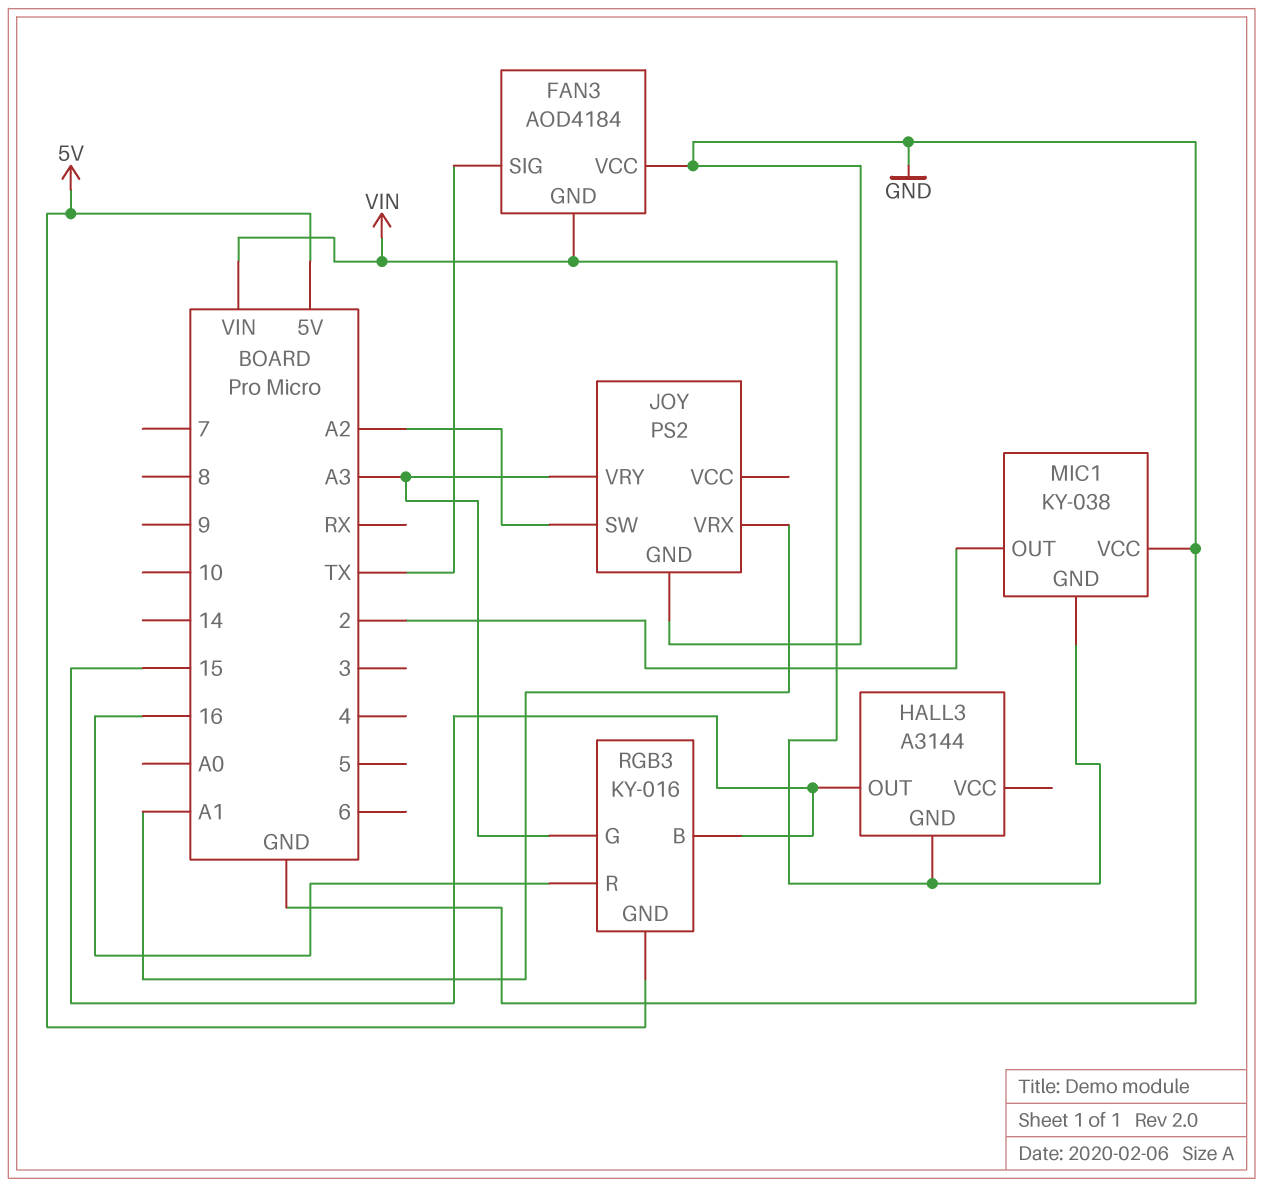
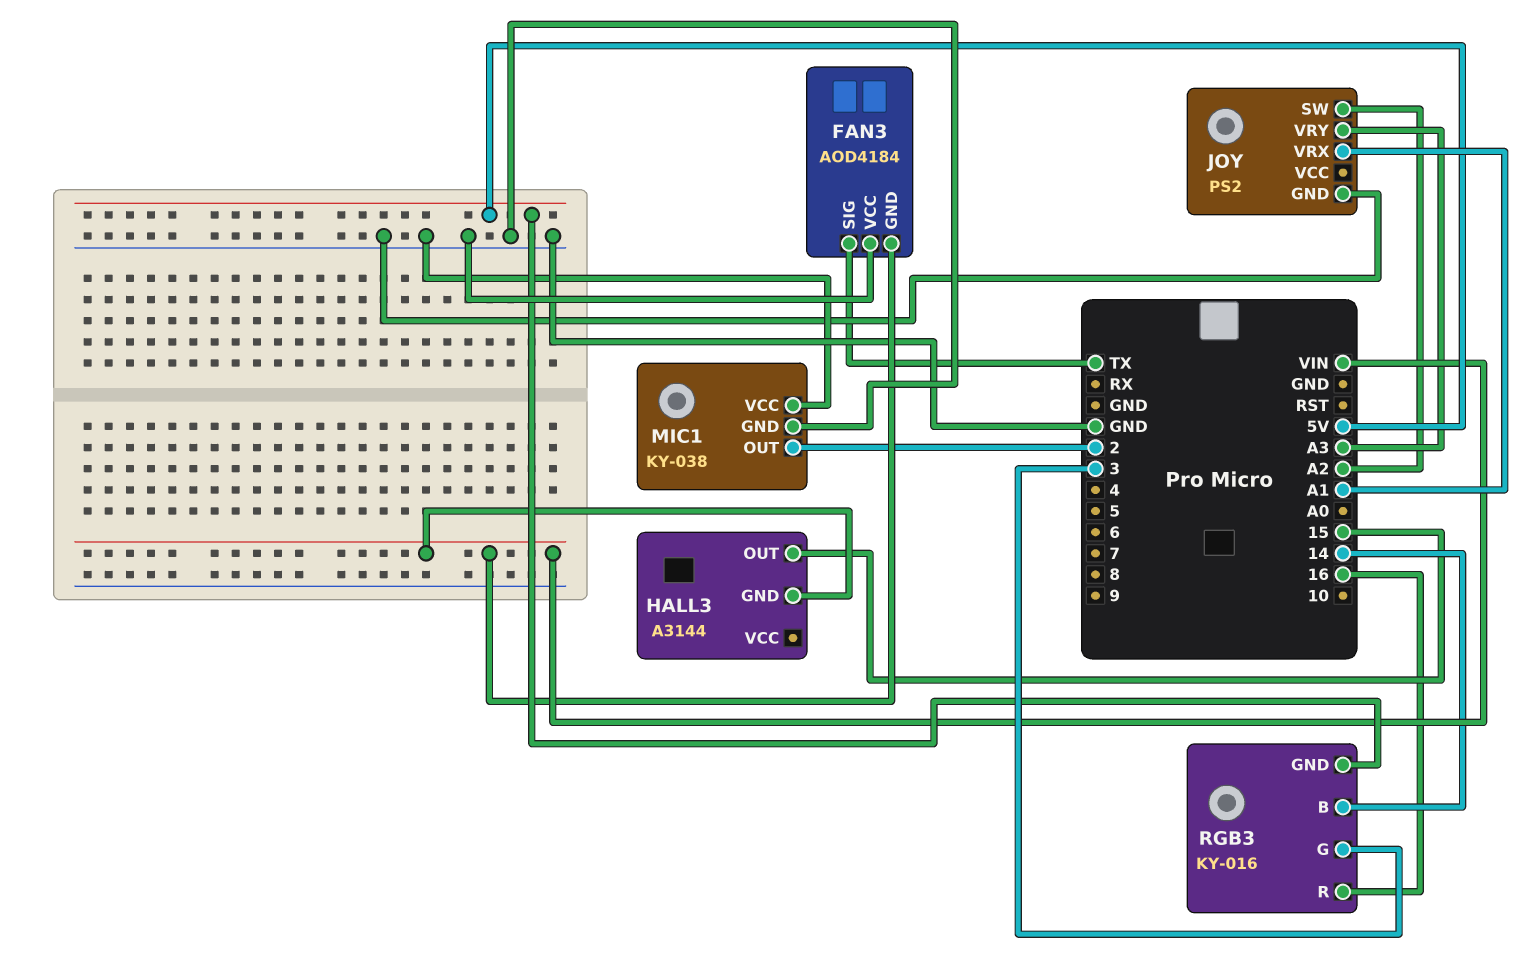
MIC1 pin GND: VIN -> GND
RGB3 pin B: 15 -> 14
RGB3 pin G: A3 -> 3

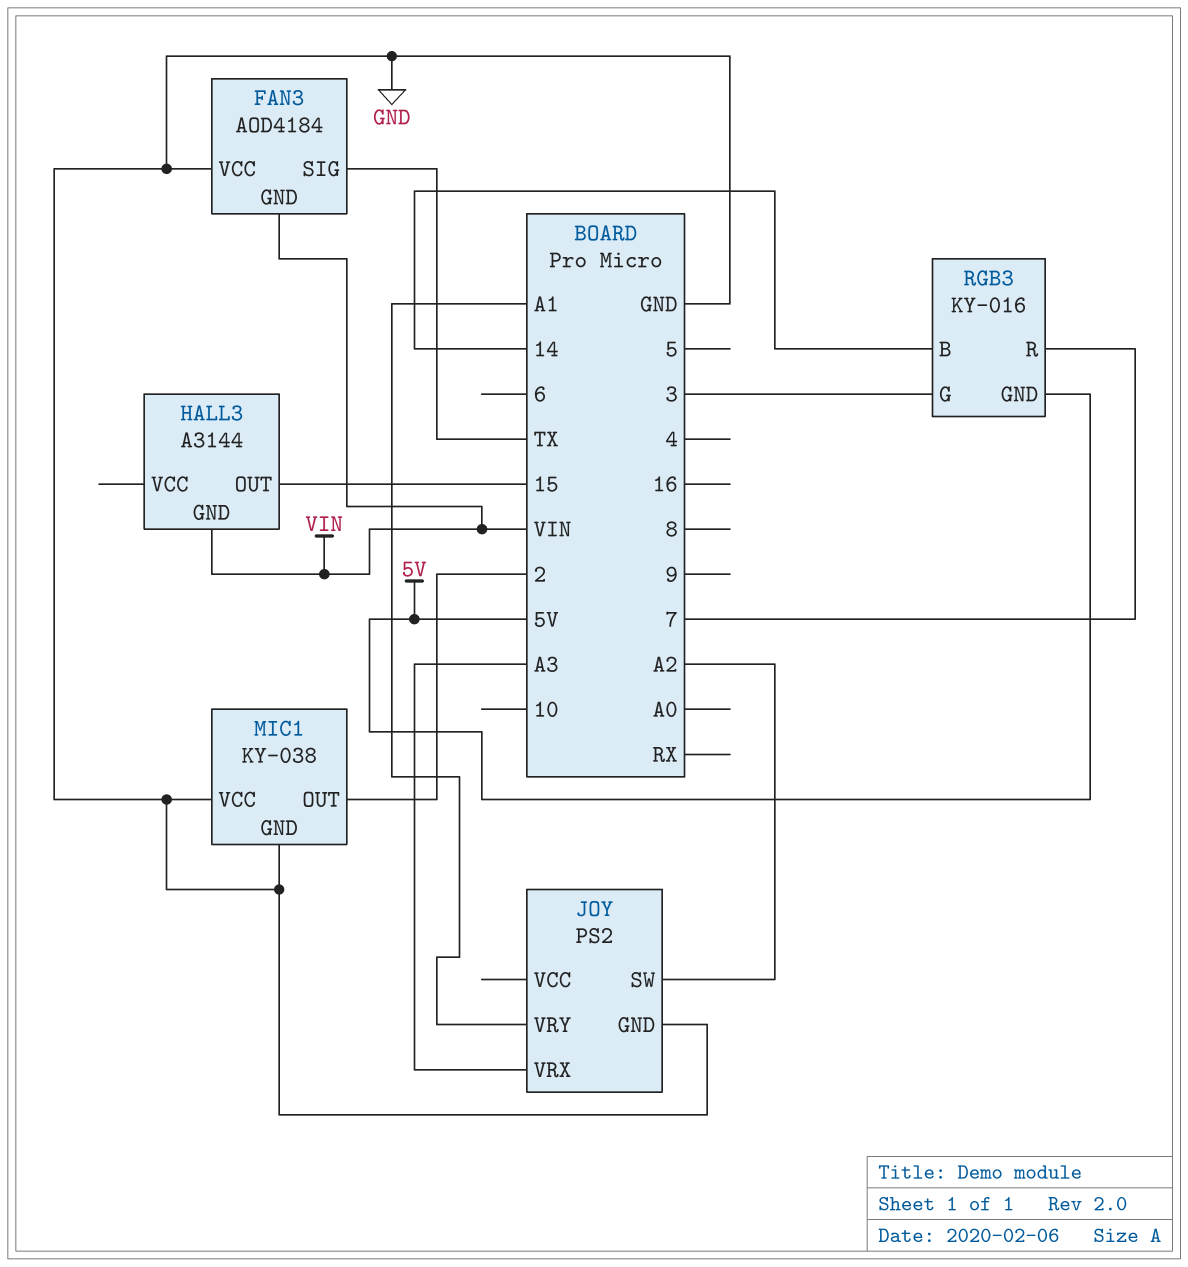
JOY pin VRX: A1 -> A3
JOY pin VRY: A3 -> A1
RGB3 pin R: 16 -> 7

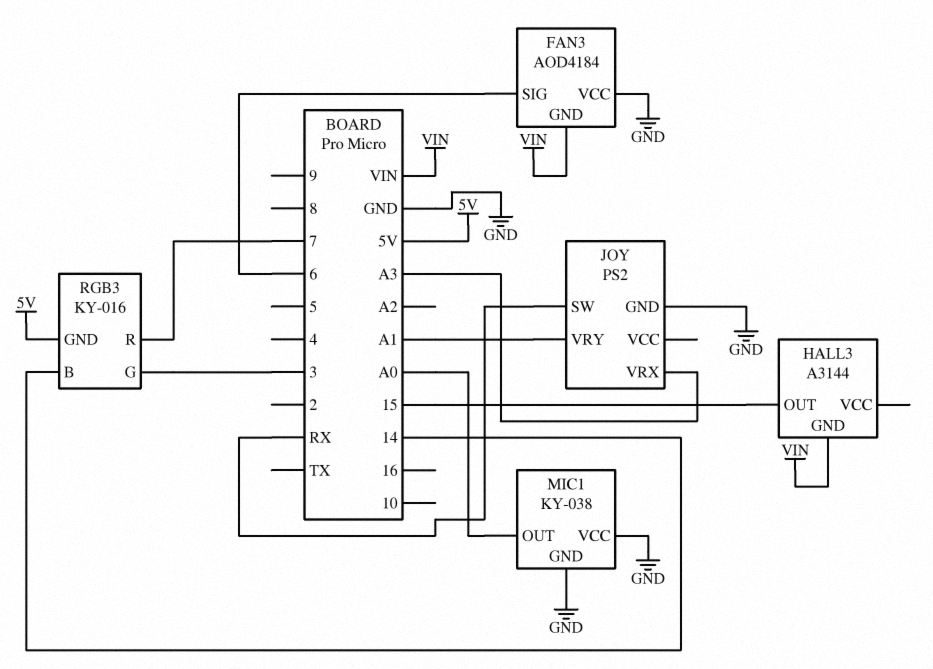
FAN3 pin SIG: TX -> 6
JOY pin SW: A2 -> RX
MIC1 pin OUT: 2 -> A0

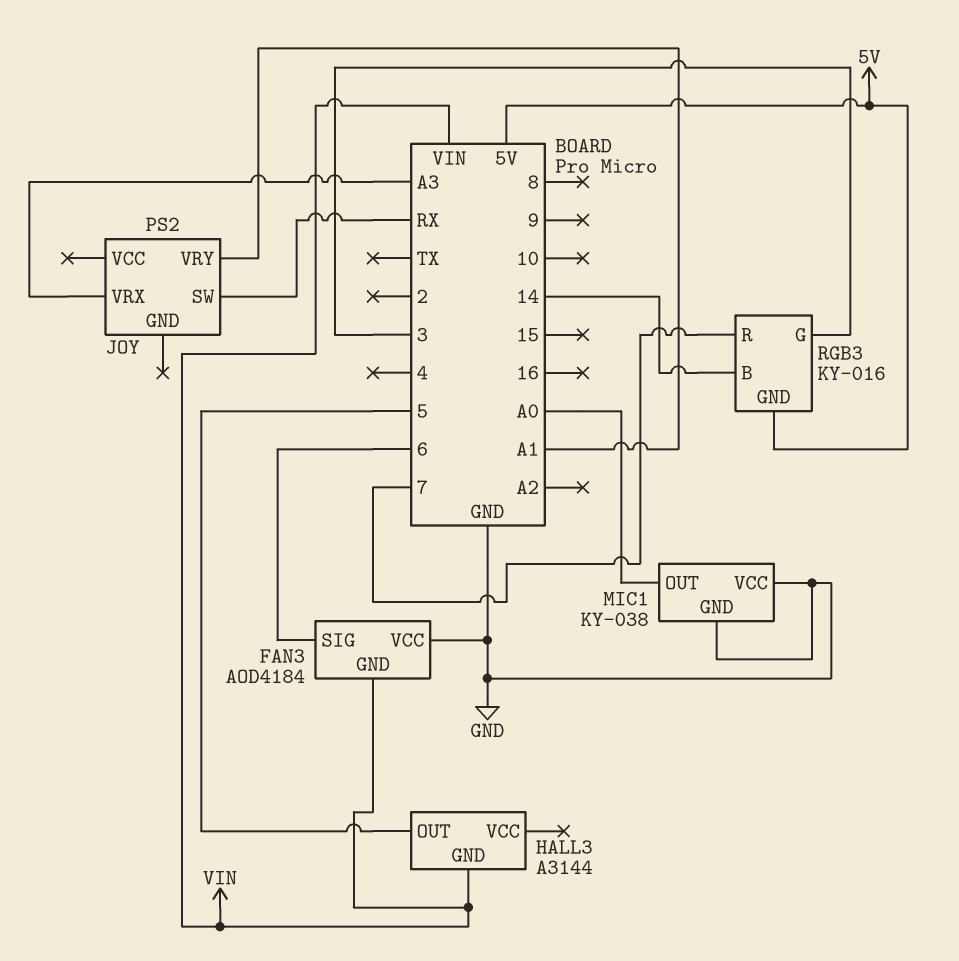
HALL3 pin OUT: 15 -> 5
JOY pin GND: GND -> none

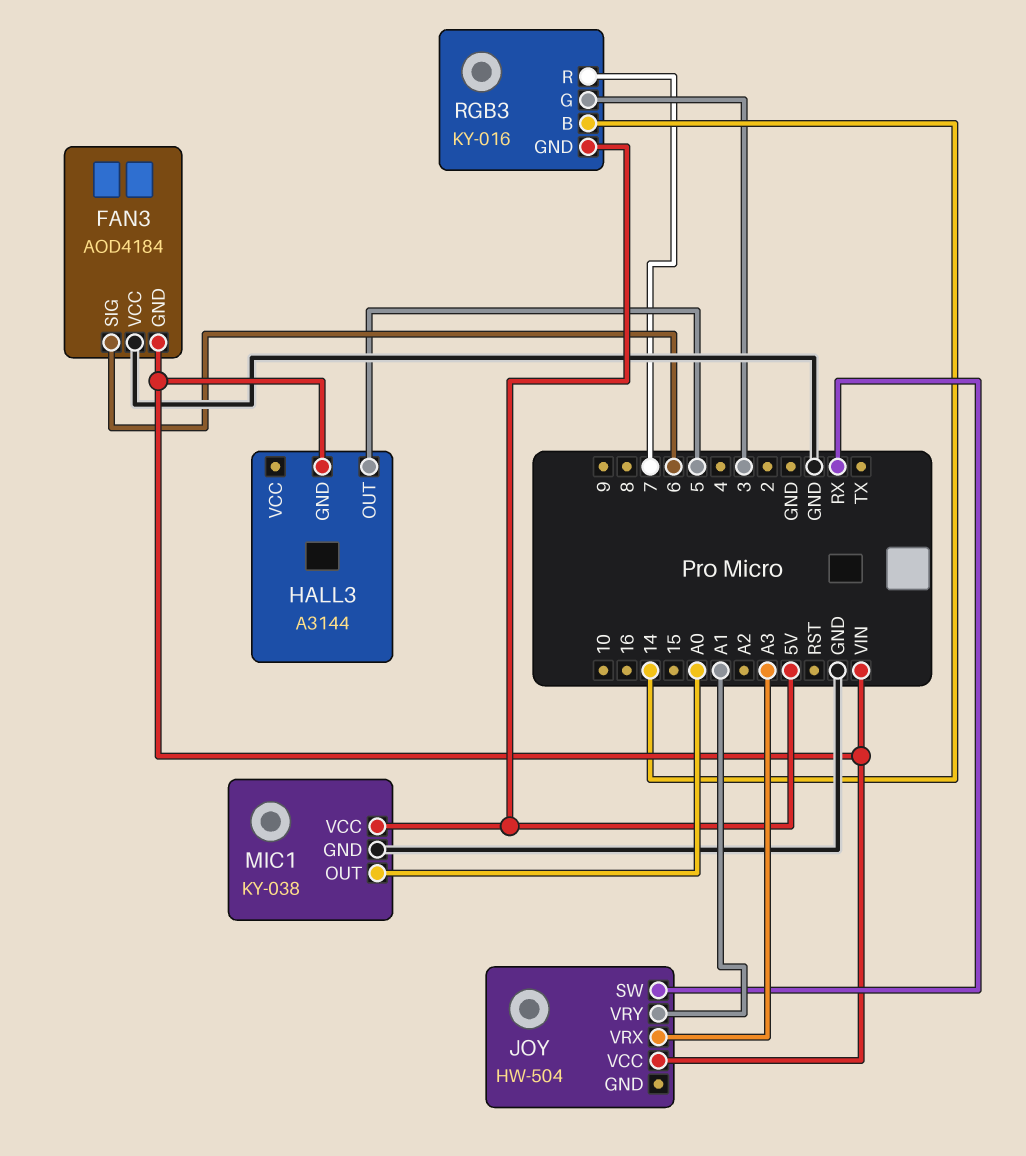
JOY: PS2 -> HW-504
JOY pin VCC: none -> VIN
MIC1 pin VCC: GND -> 5V

